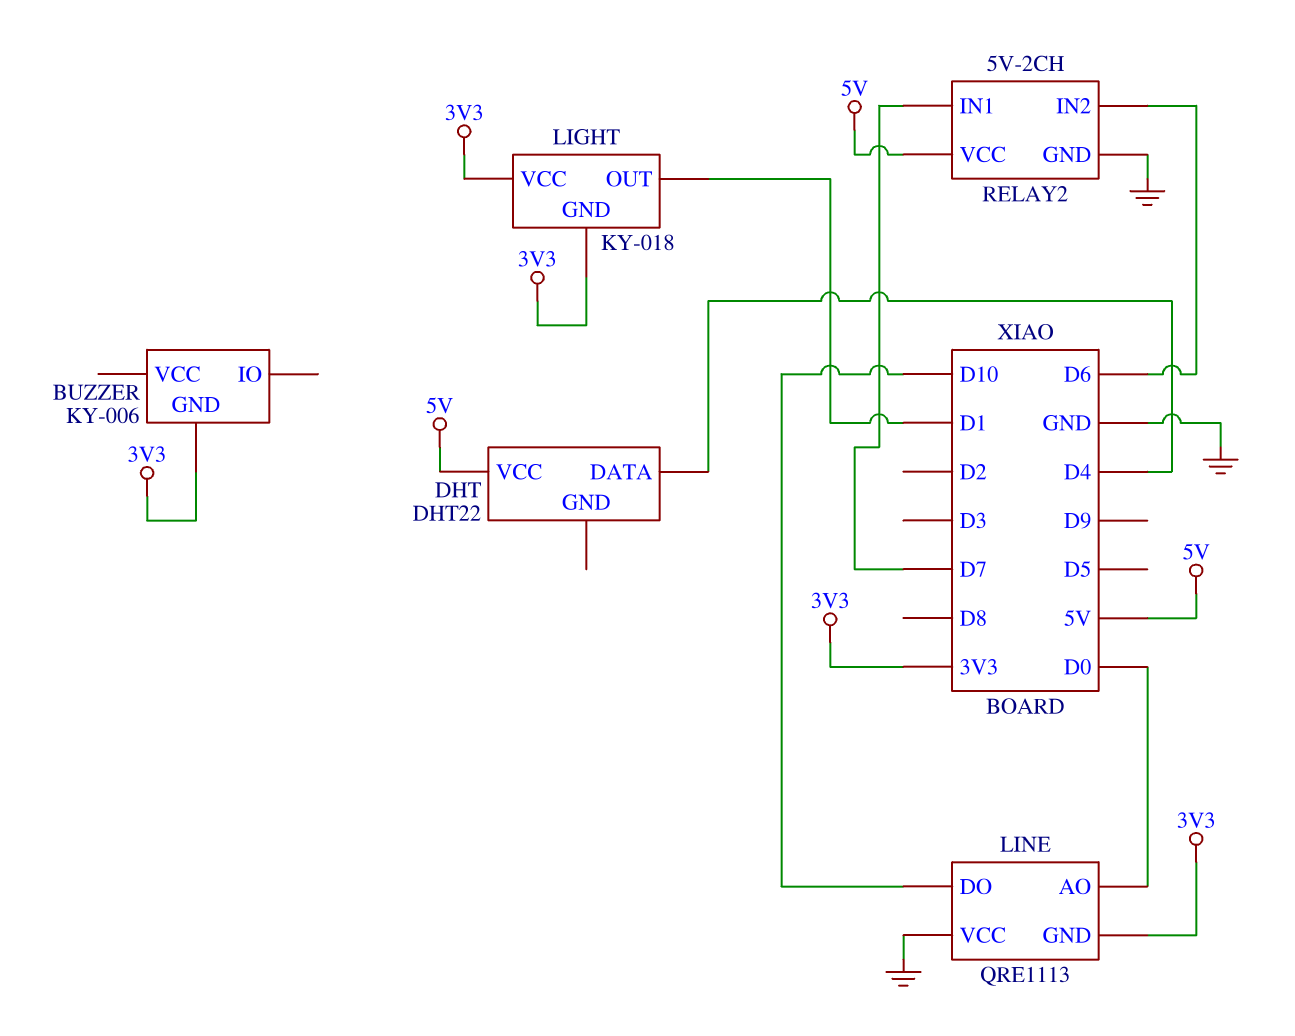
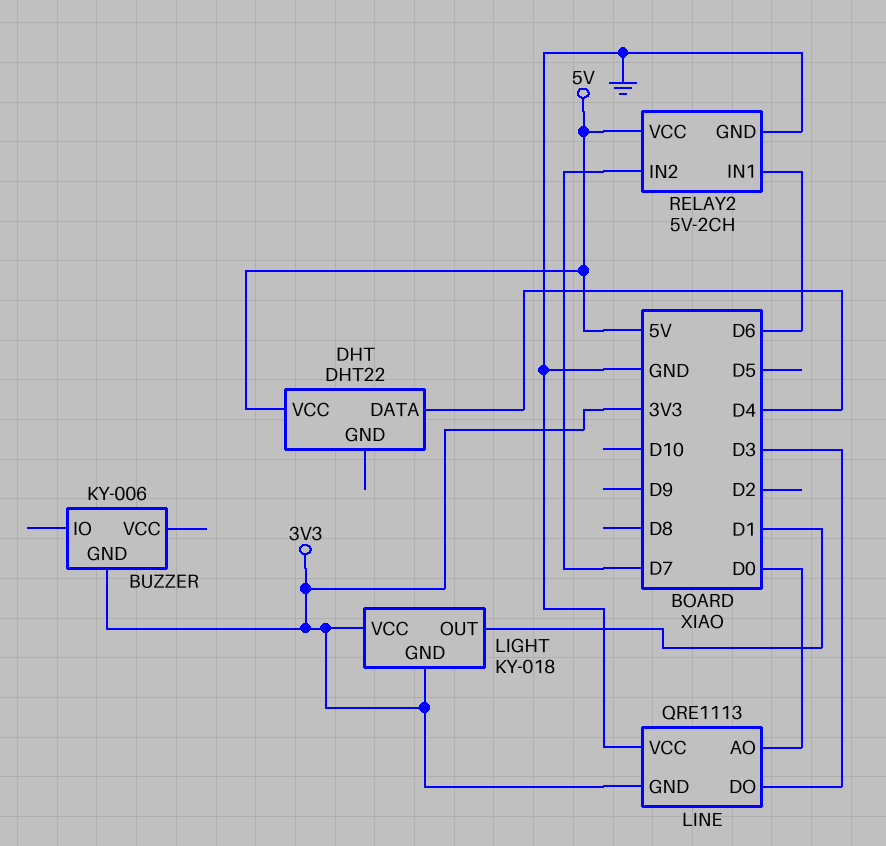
LINE pin DO: D10 -> D3
RELAY2 pin IN1: D7 -> D6
RELAY2 pin IN2: D6 -> D7

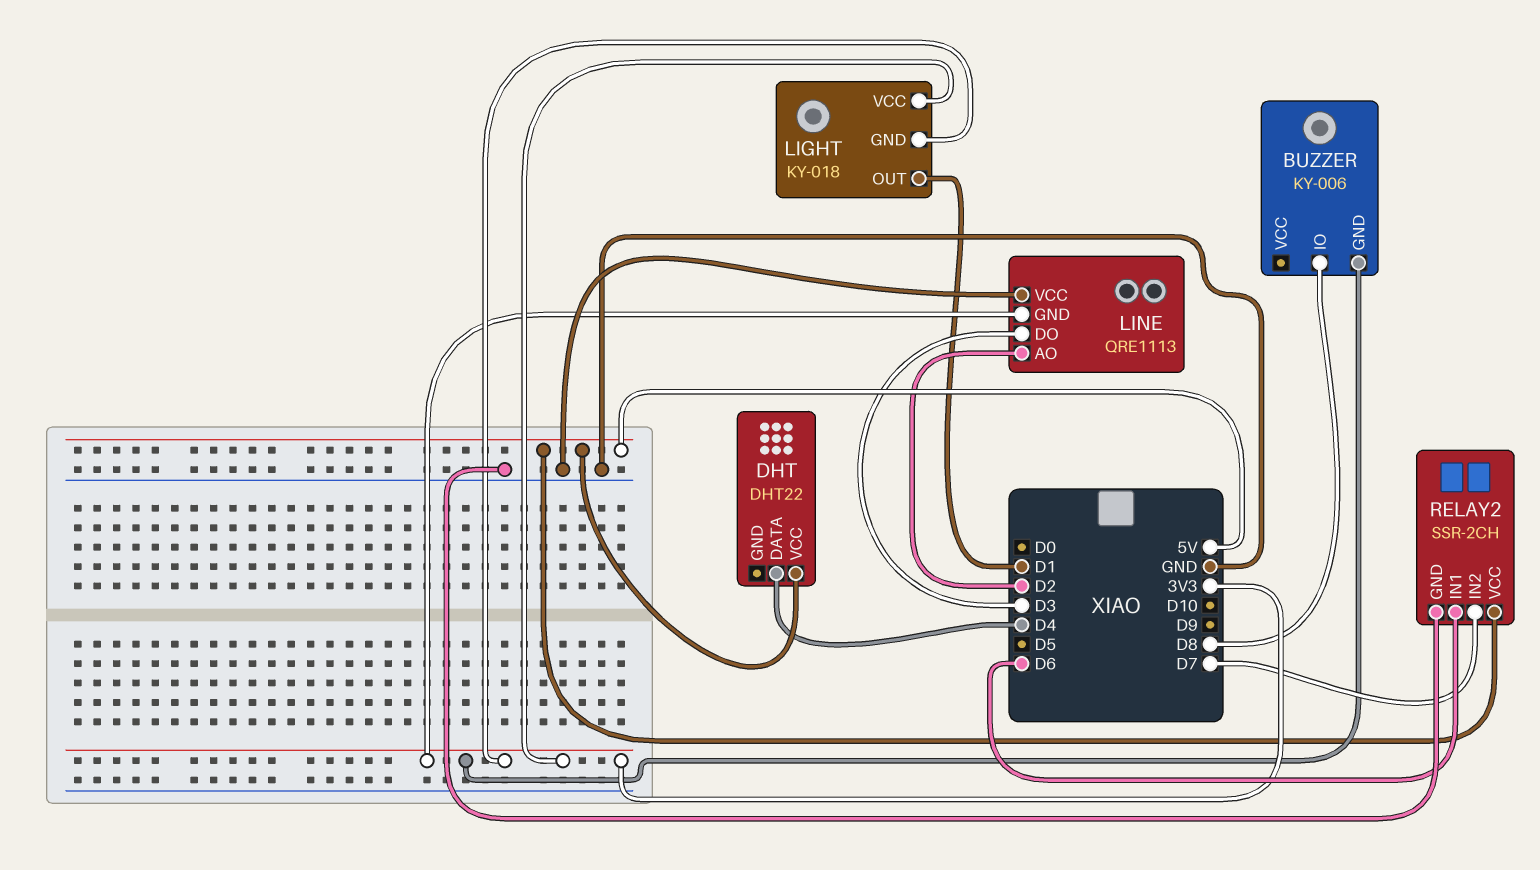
BUZZER pin IO: none -> D8
LINE pin AO: D0 -> D2
RELAY2: 5V-2CH -> SSR-2CH

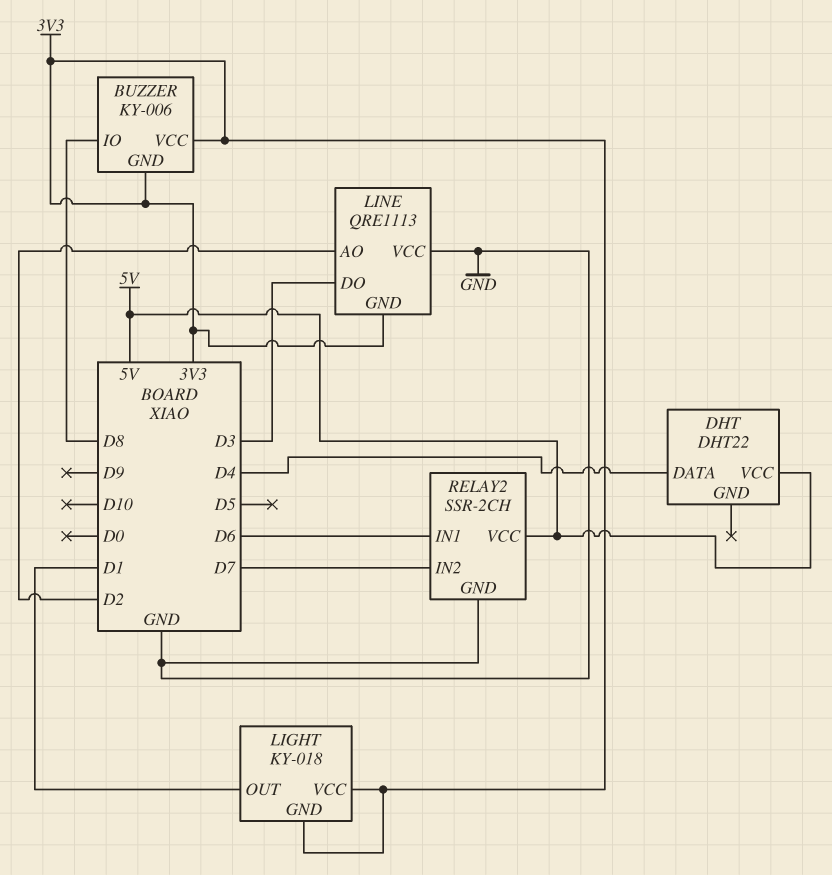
BUZZER pin VCC: none -> 3V3

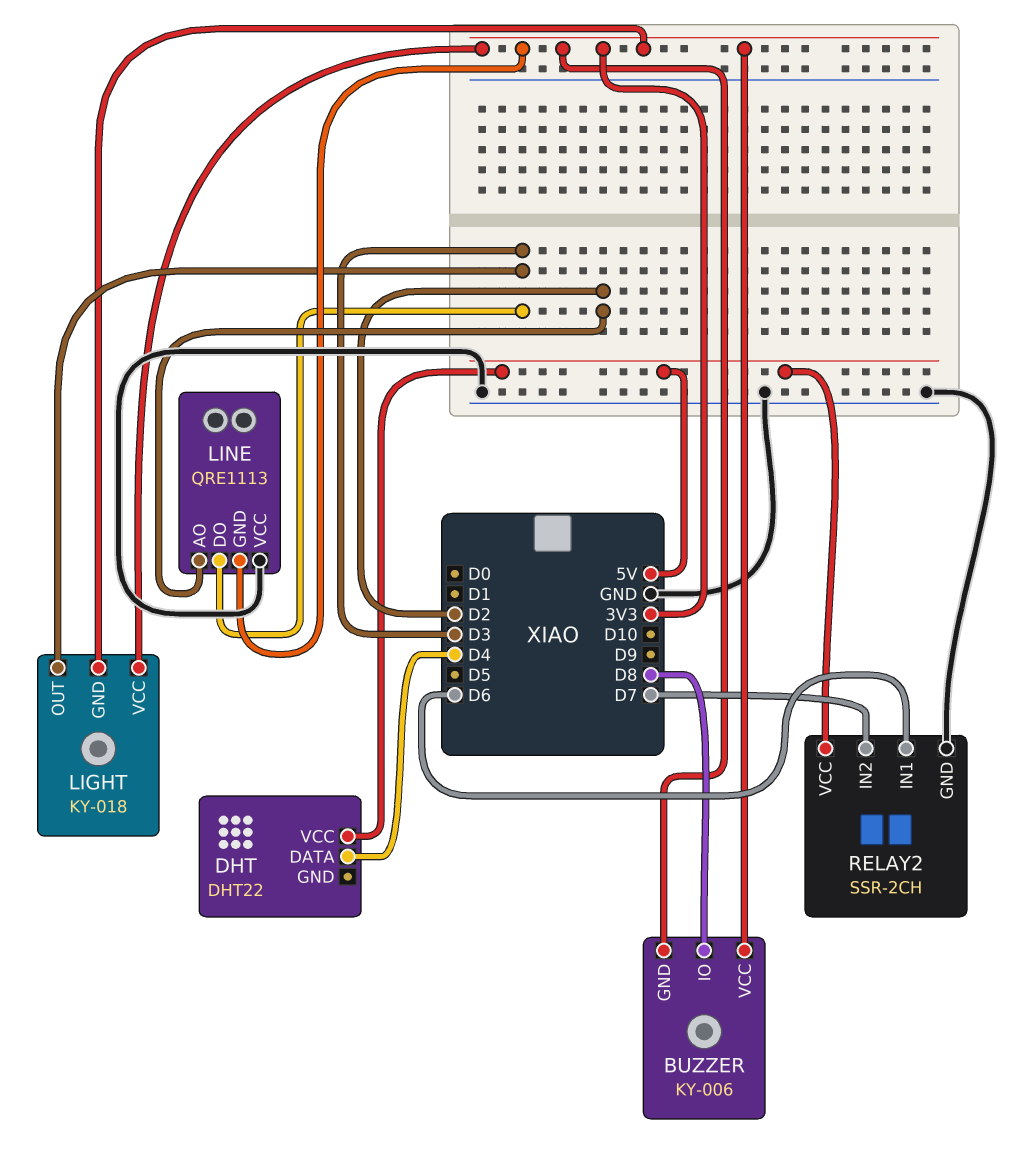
LIGHT pin OUT: D1 -> D3

